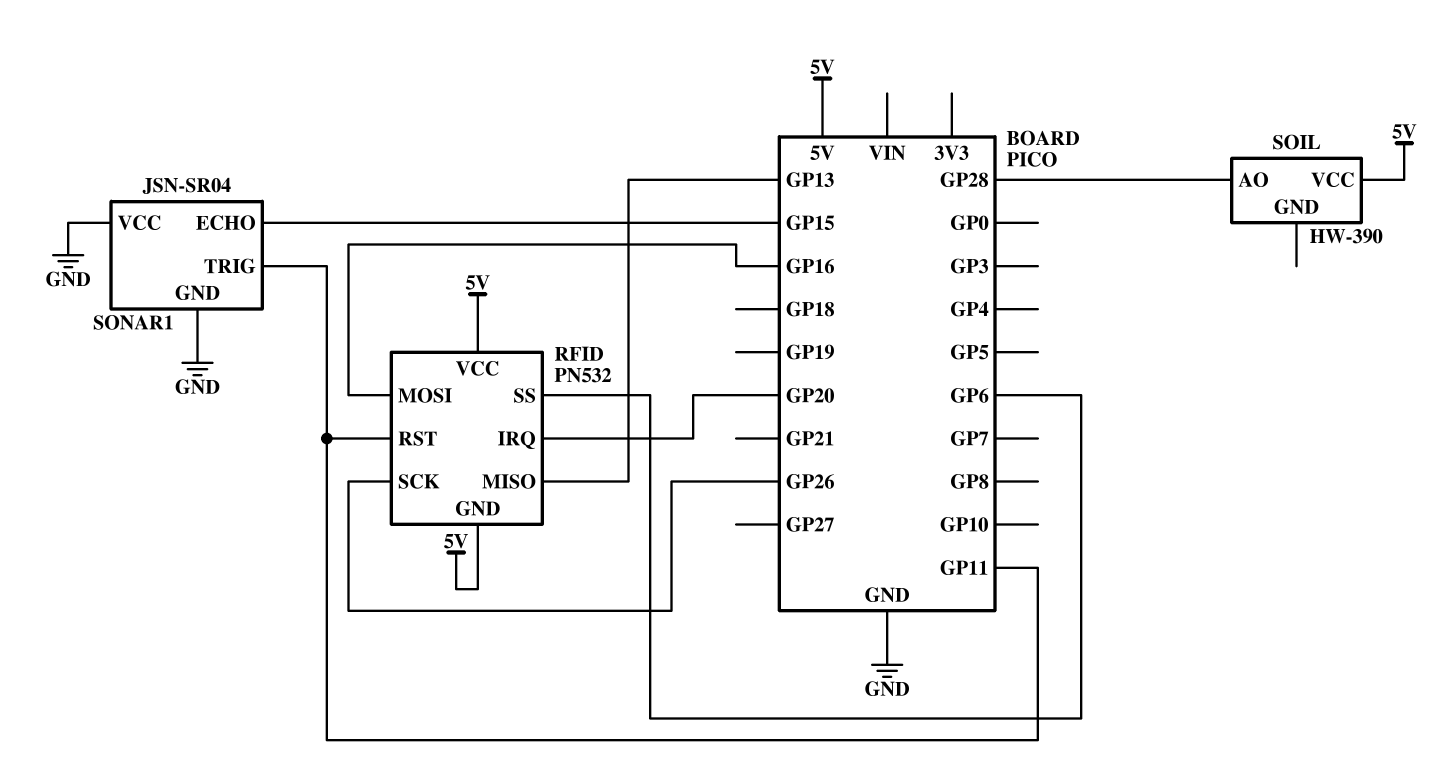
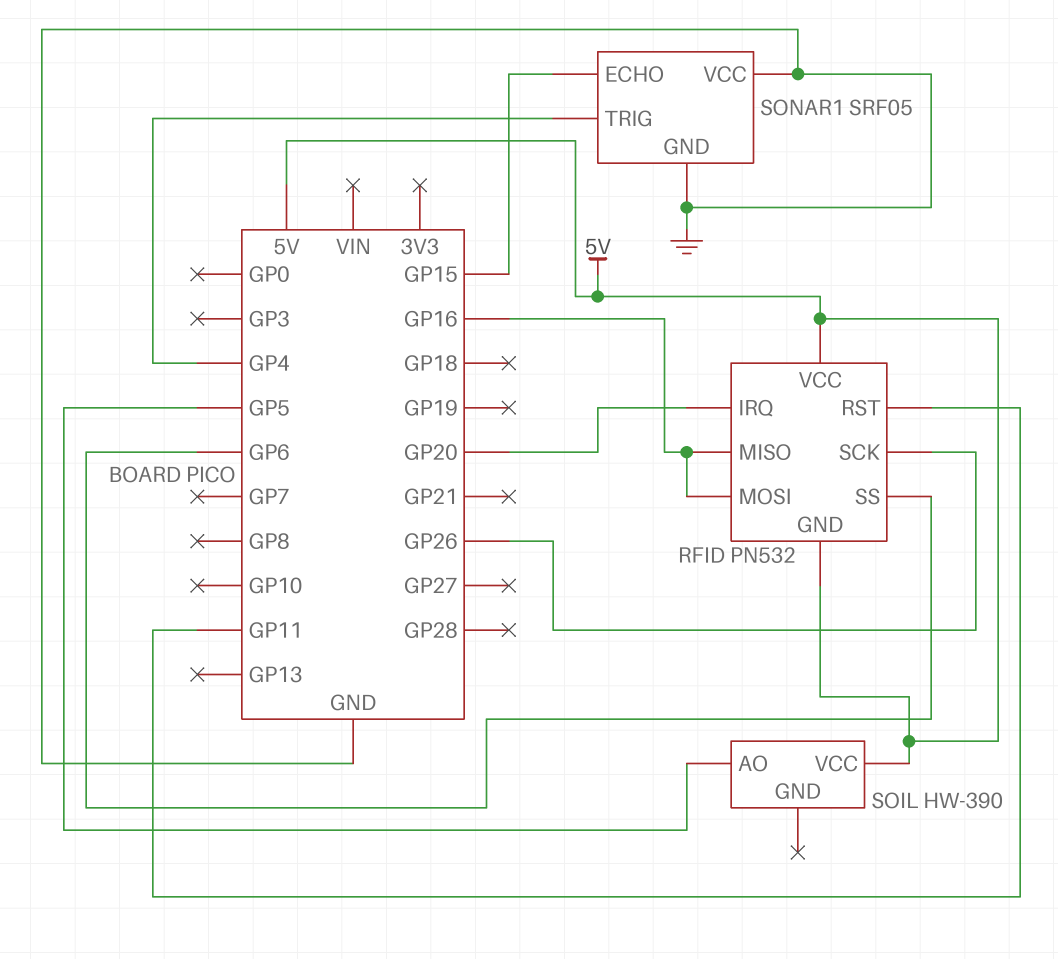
RFID pin MISO: GP13 -> GP16
SOIL pin AO: GP28 -> GP5
SONAR1: JSN-SR04 -> SRF05
SONAR1 pin TRIG: GP11 -> GP4

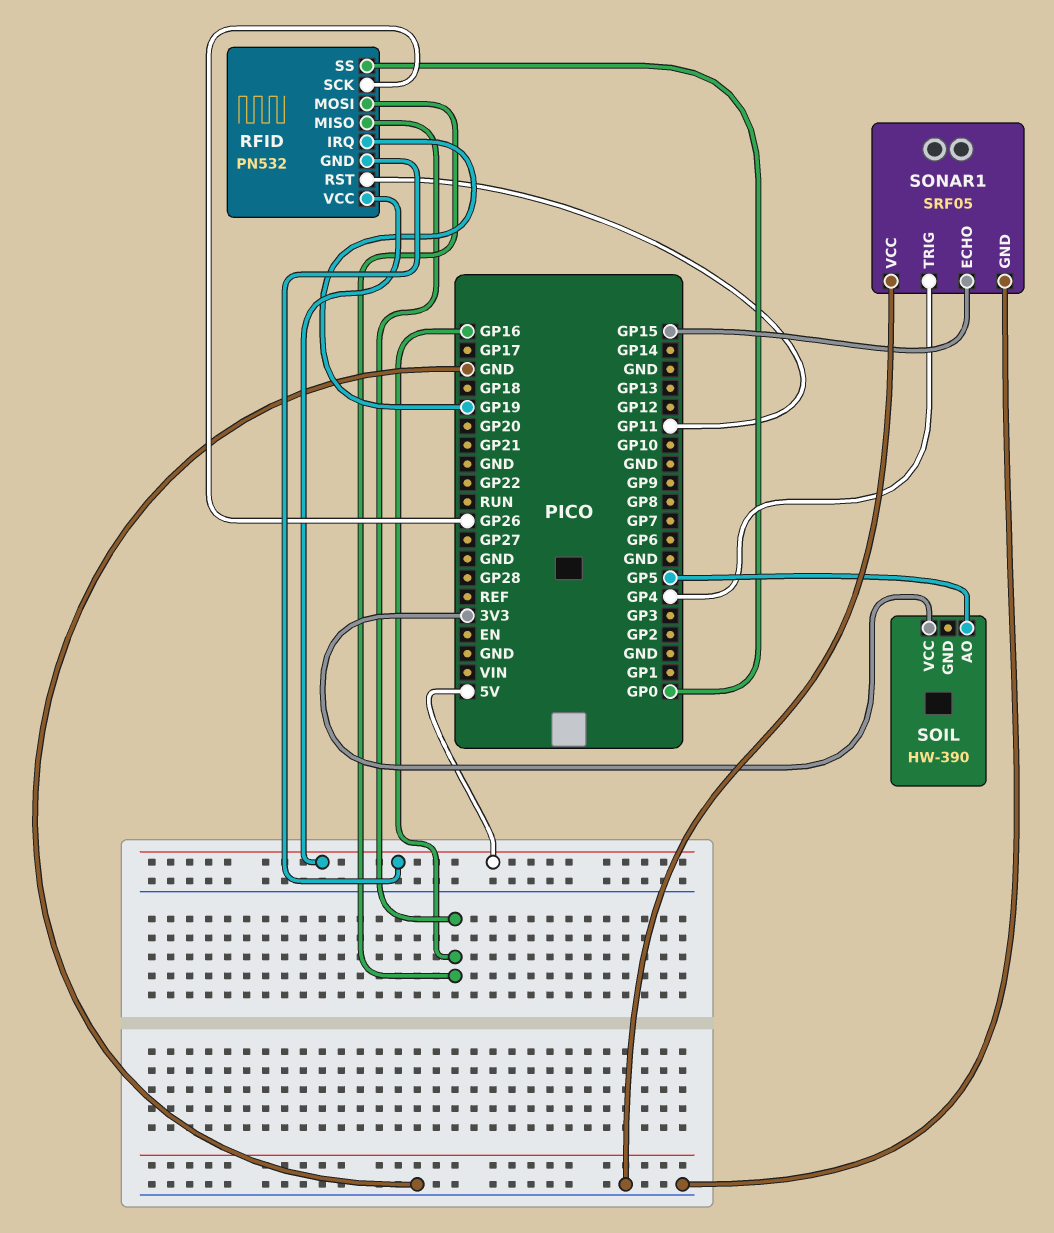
RFID pin IRQ: GP20 -> GP19
RFID pin SS: GP6 -> GP0
SOIL pin VCC: 5V -> 3V3

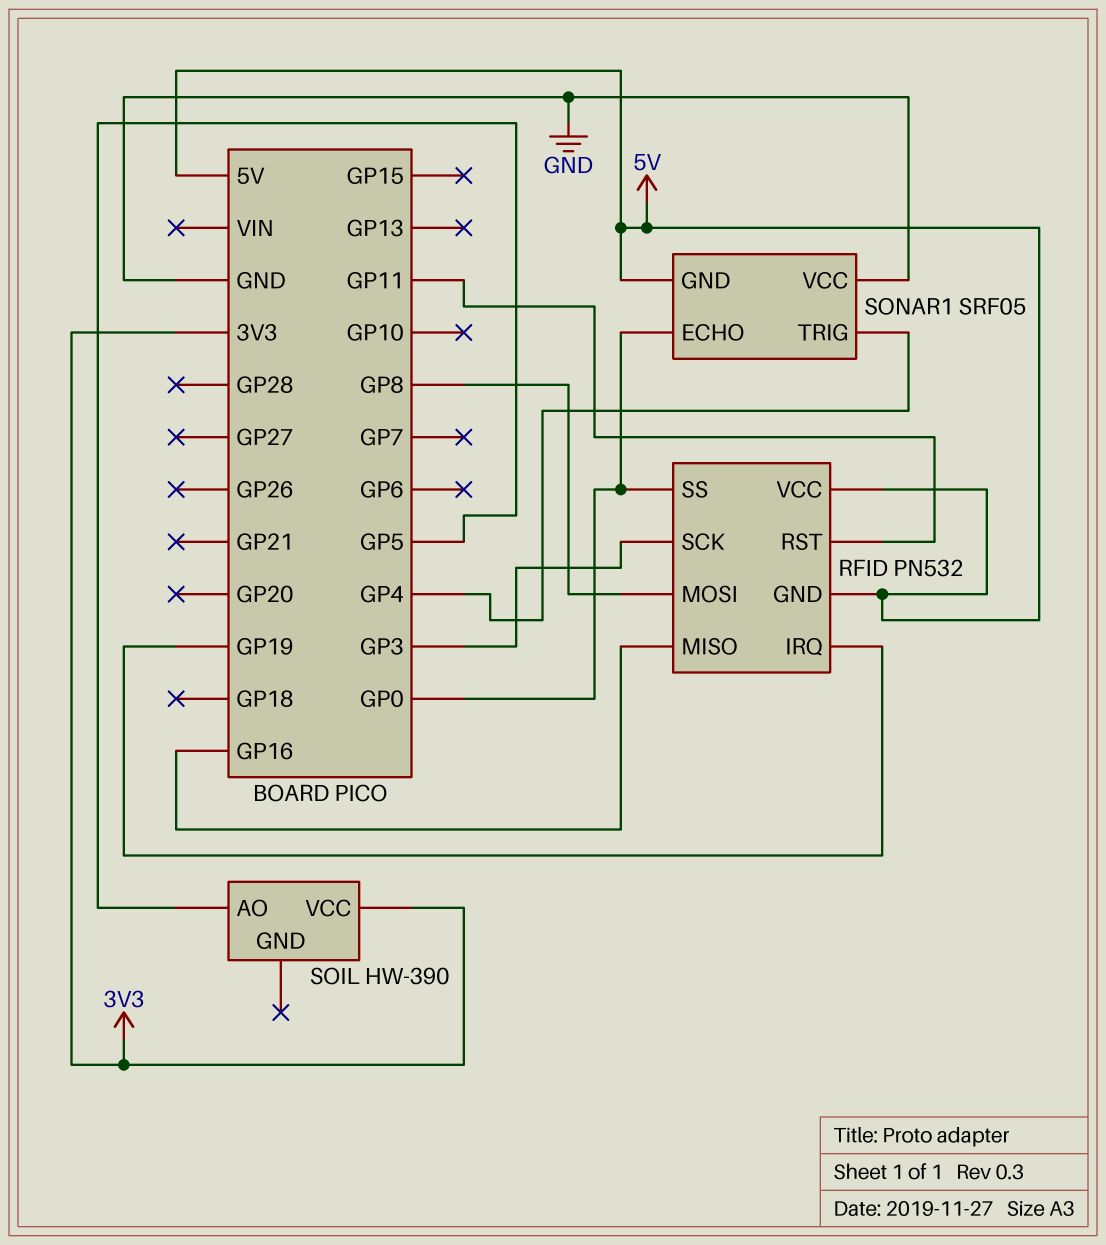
RFID pin MOSI: GP16 -> GP8
RFID pin SCK: GP26 -> GP3
SONAR1 pin ECHO: GP15 -> GP0
SONAR1 pin GND: GND -> 5V

